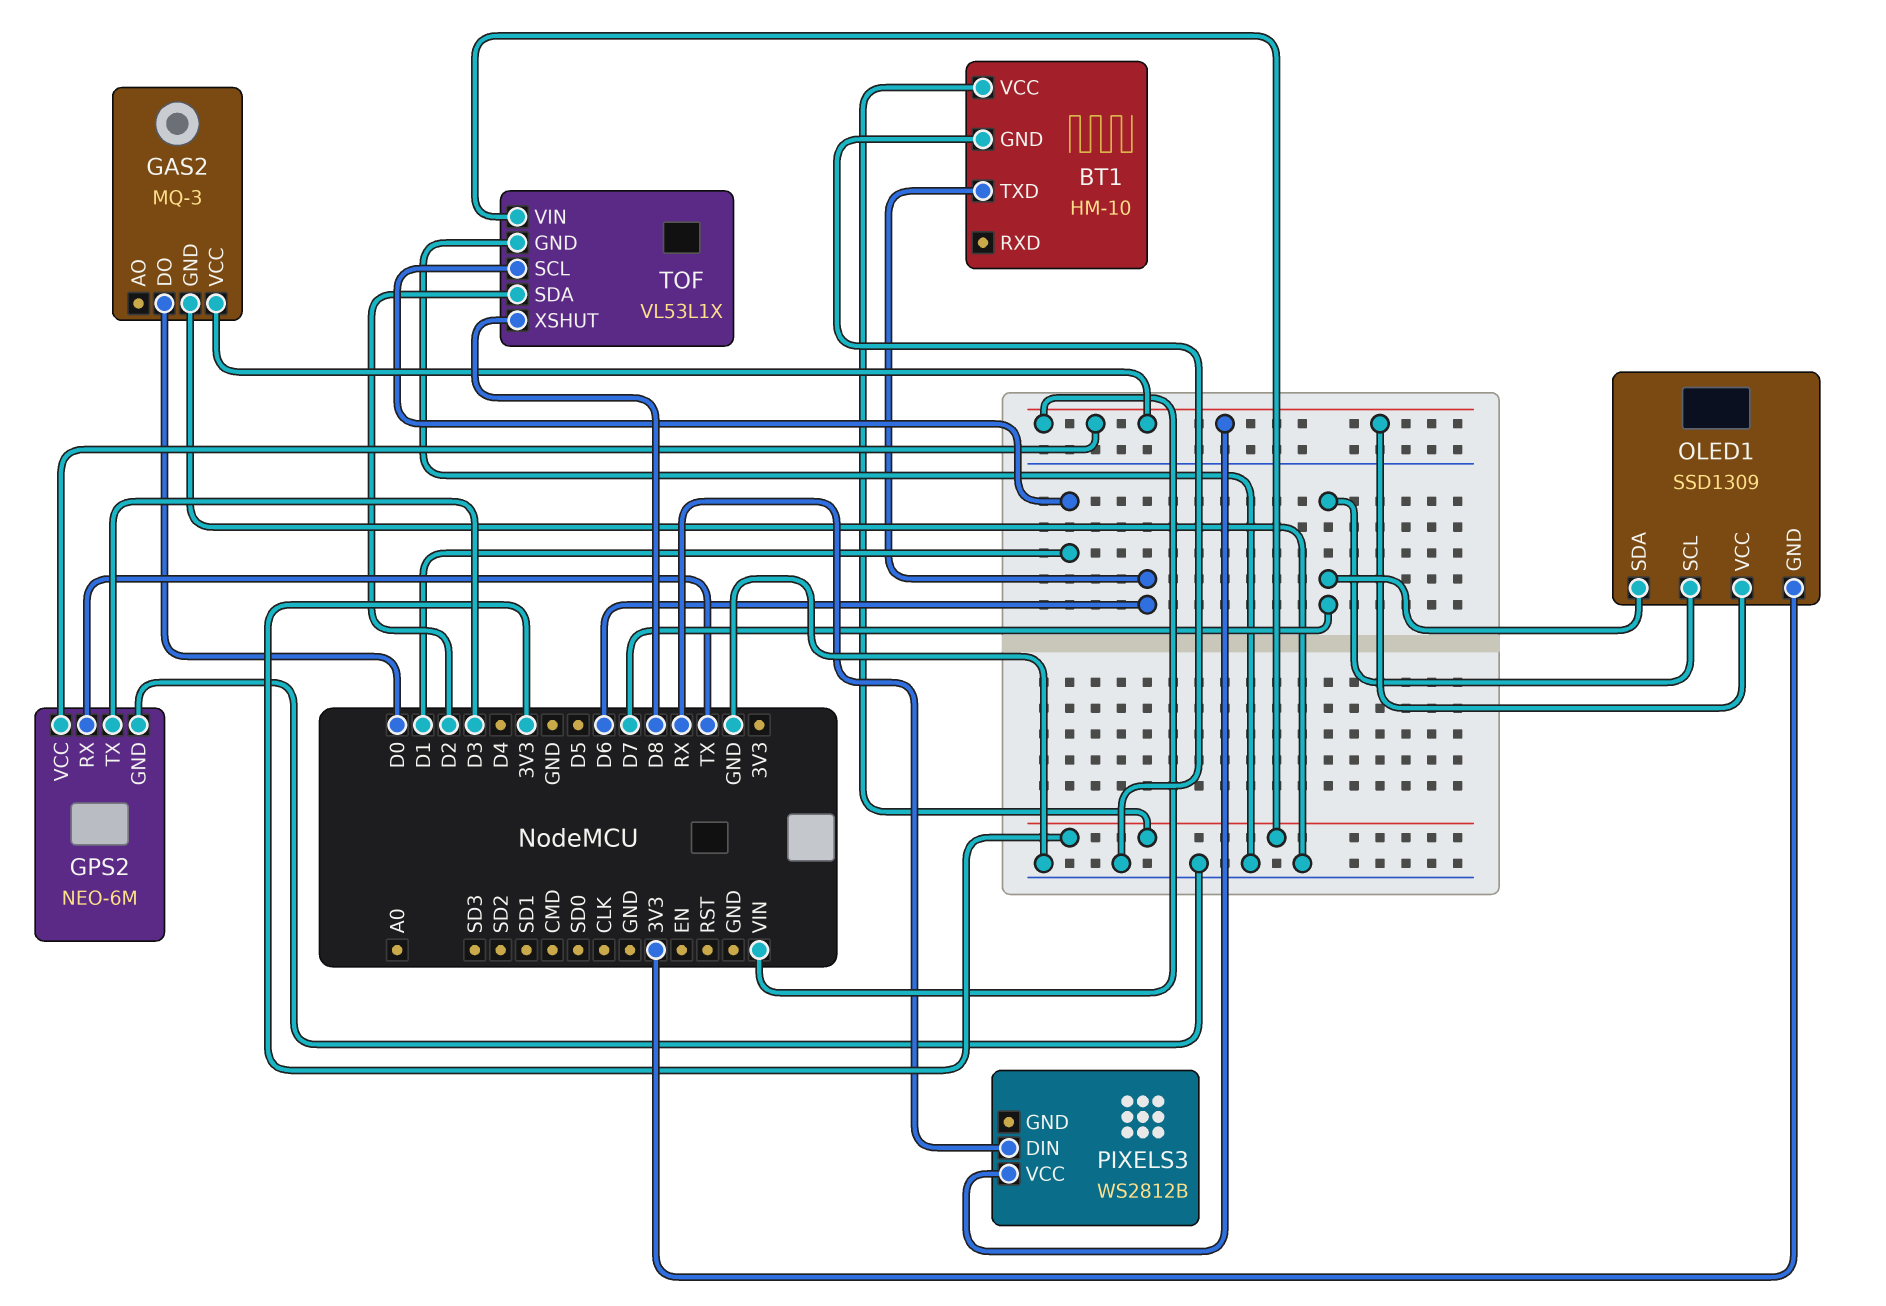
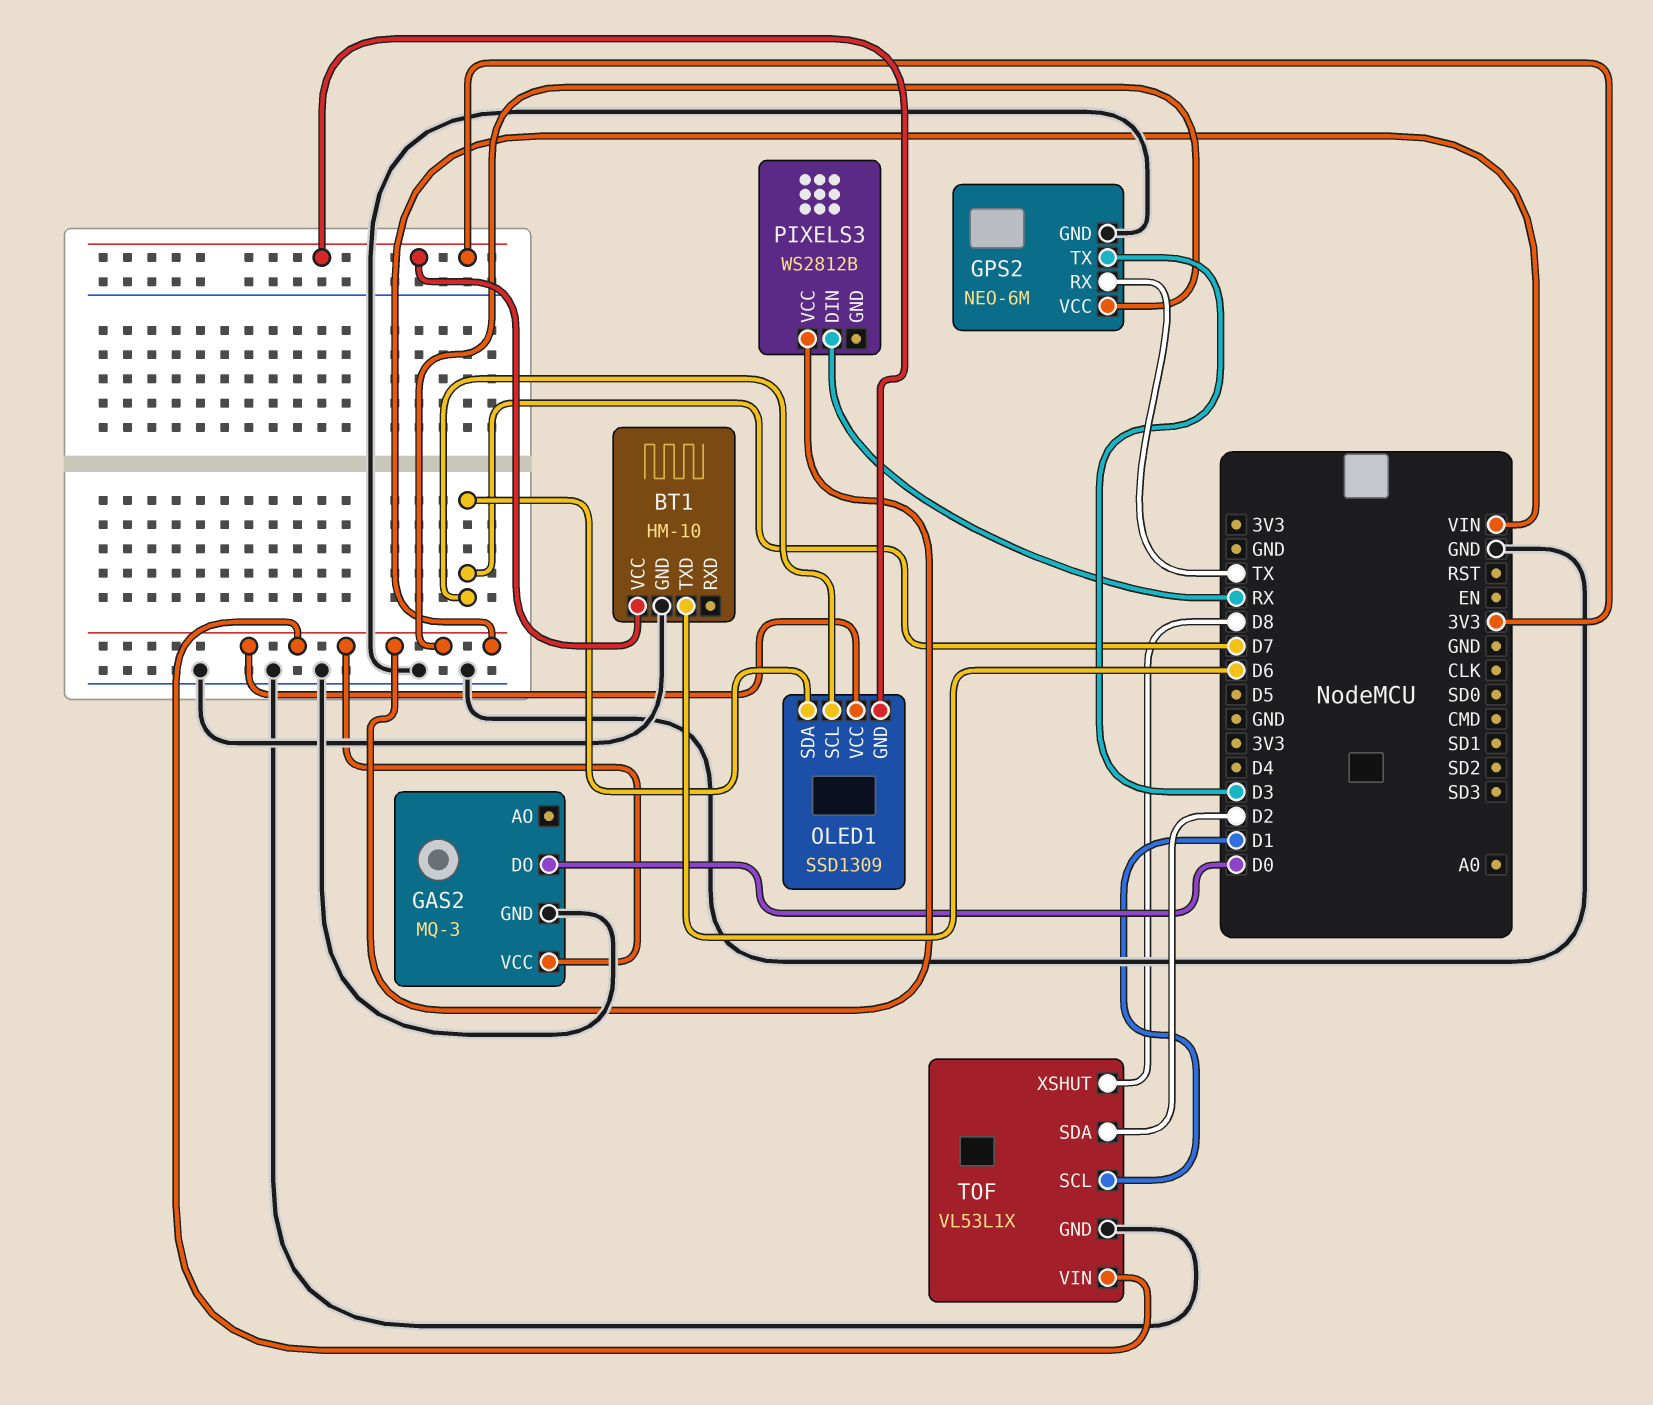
TOF pin VIN: 3V3 -> VIN

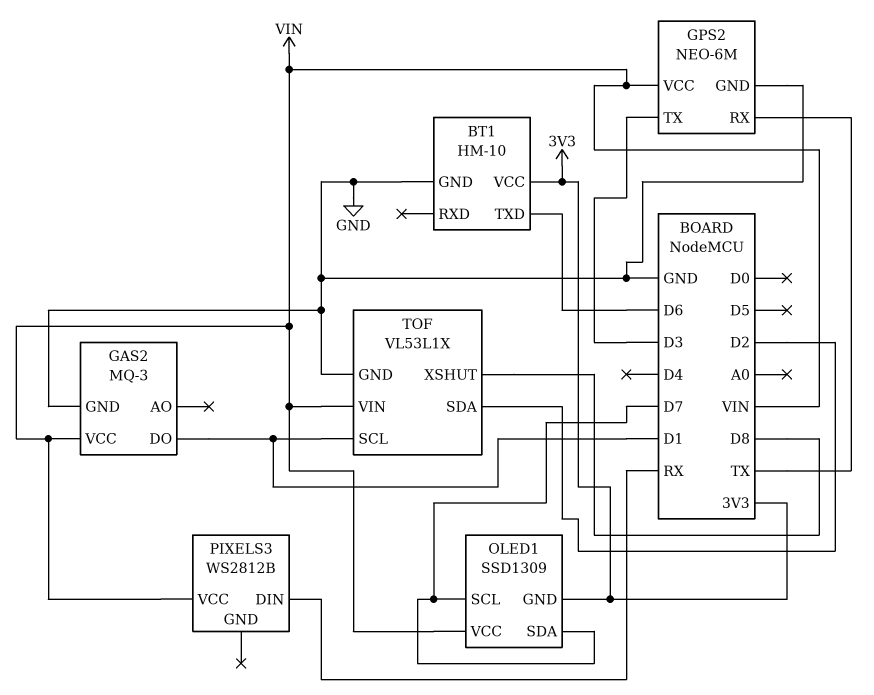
GAS2 pin DO: D0 -> D1

